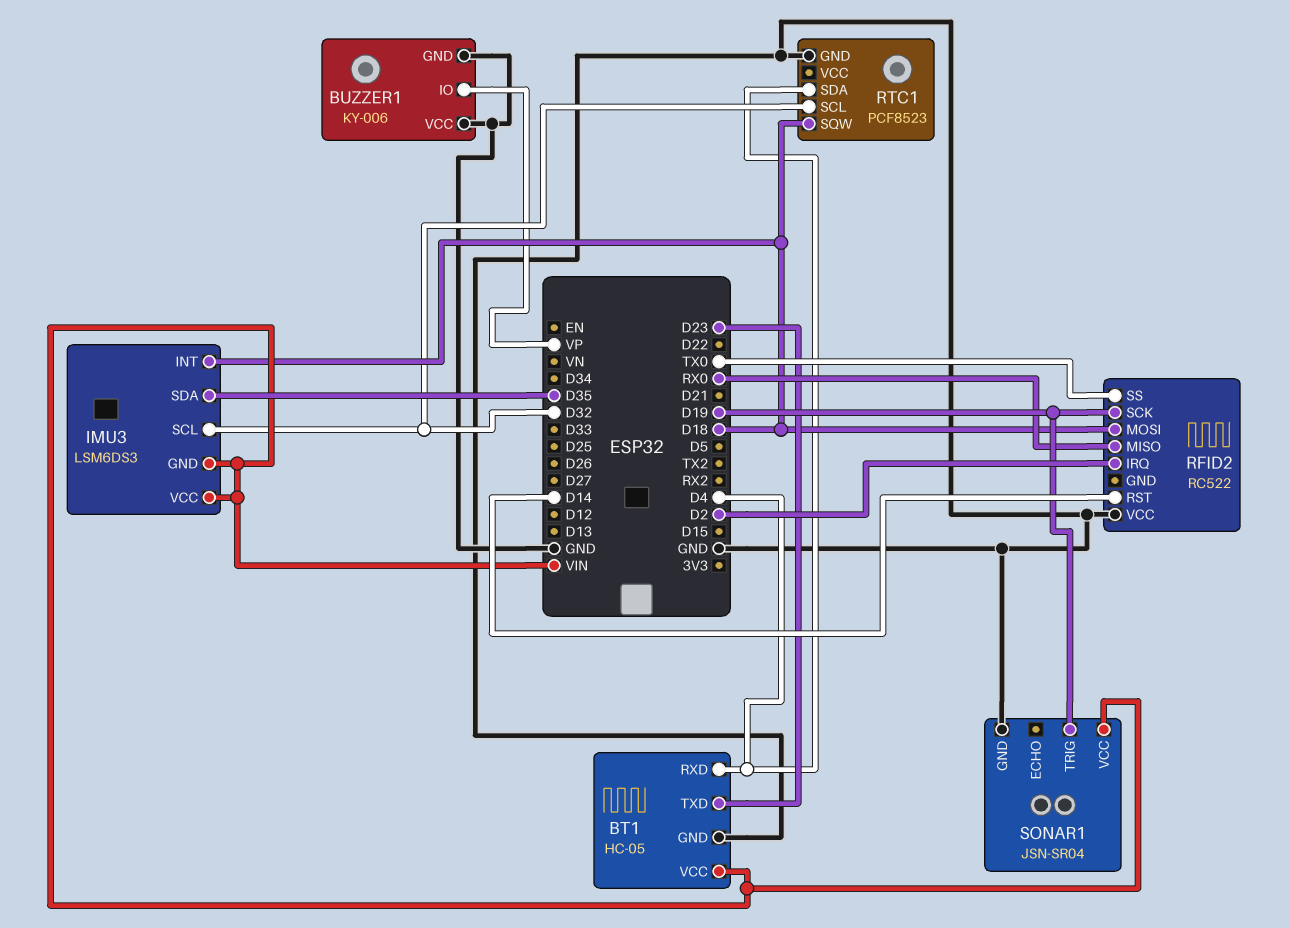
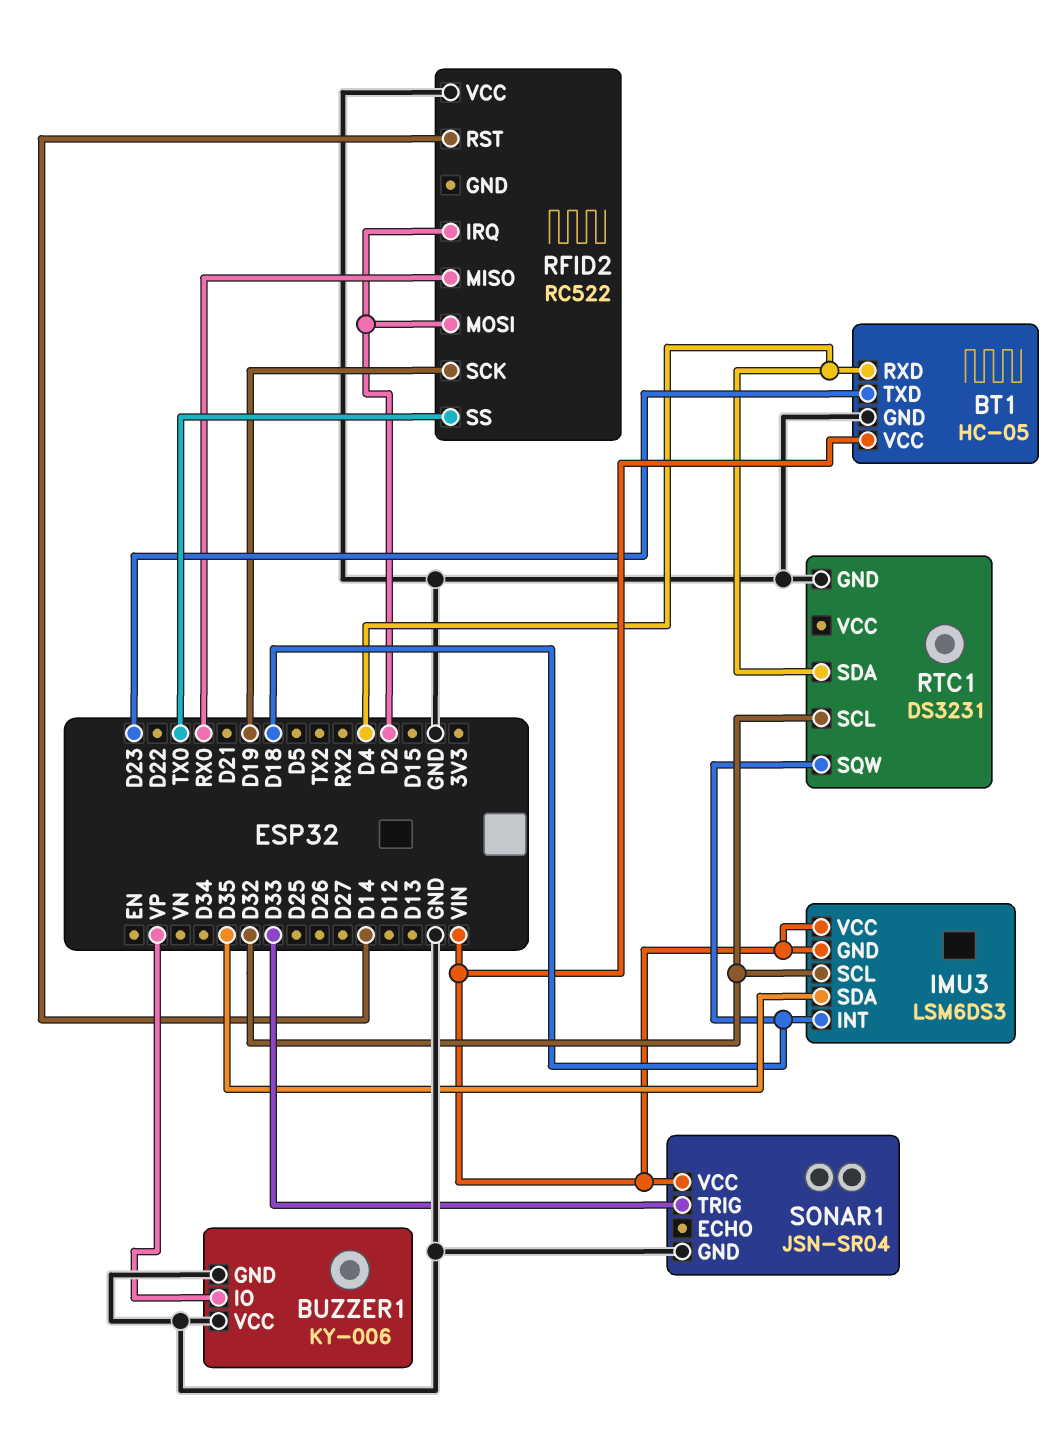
RFID2 pin MOSI: D18 -> D2
RTC1: PCF8523 -> DS3231
SONAR1 pin TRIG: D19 -> D33

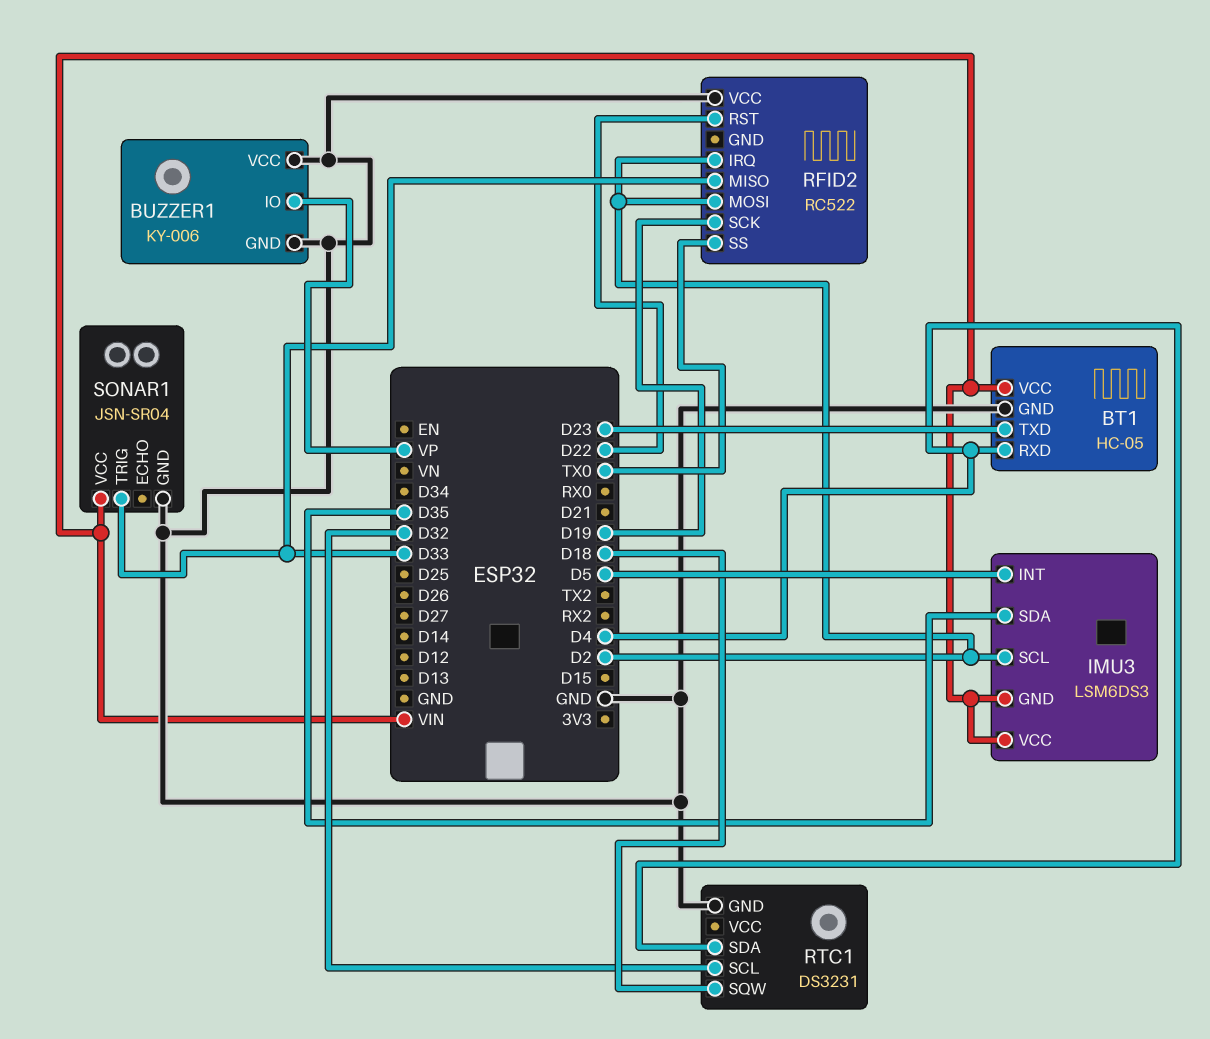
IMU3 pin INT: D18 -> D5
IMU3 pin SCL: D32 -> D2
RFID2 pin MISO: RX0 -> D33
RFID2 pin RST: D14 -> D22

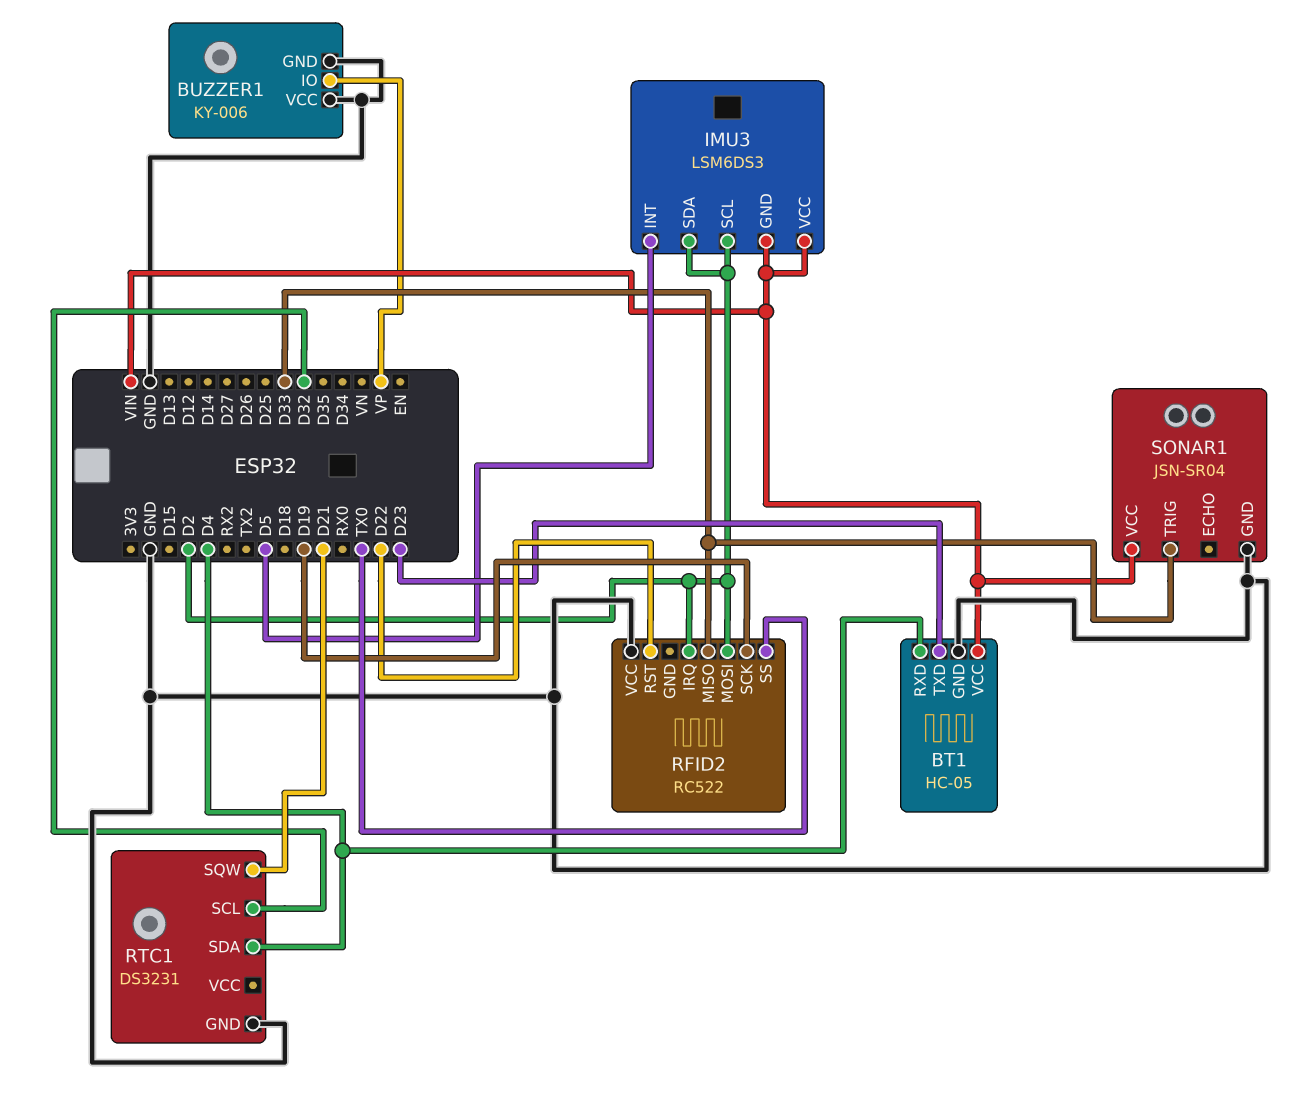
IMU3 pin SDA: D35 -> D2
RTC1 pin SQW: D18 -> D21

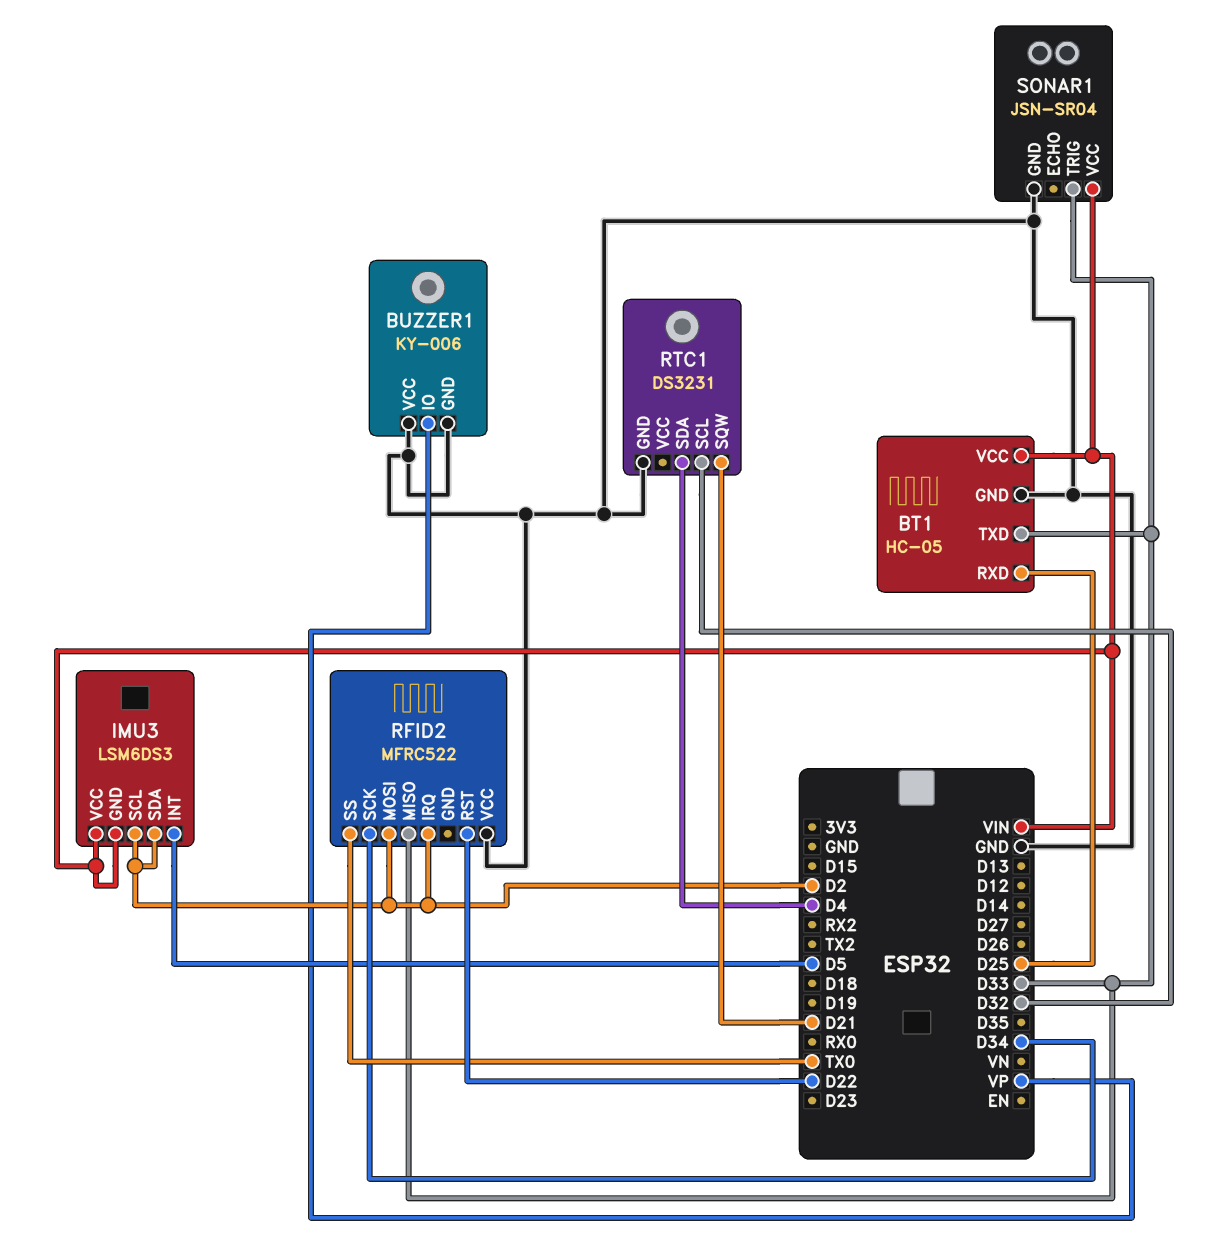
BT1 pin RXD: D4 -> D25
BT1 pin TXD: D23 -> D33
RFID2: RC522 -> MFRC522
RFID2 pin SCK: D19 -> D34

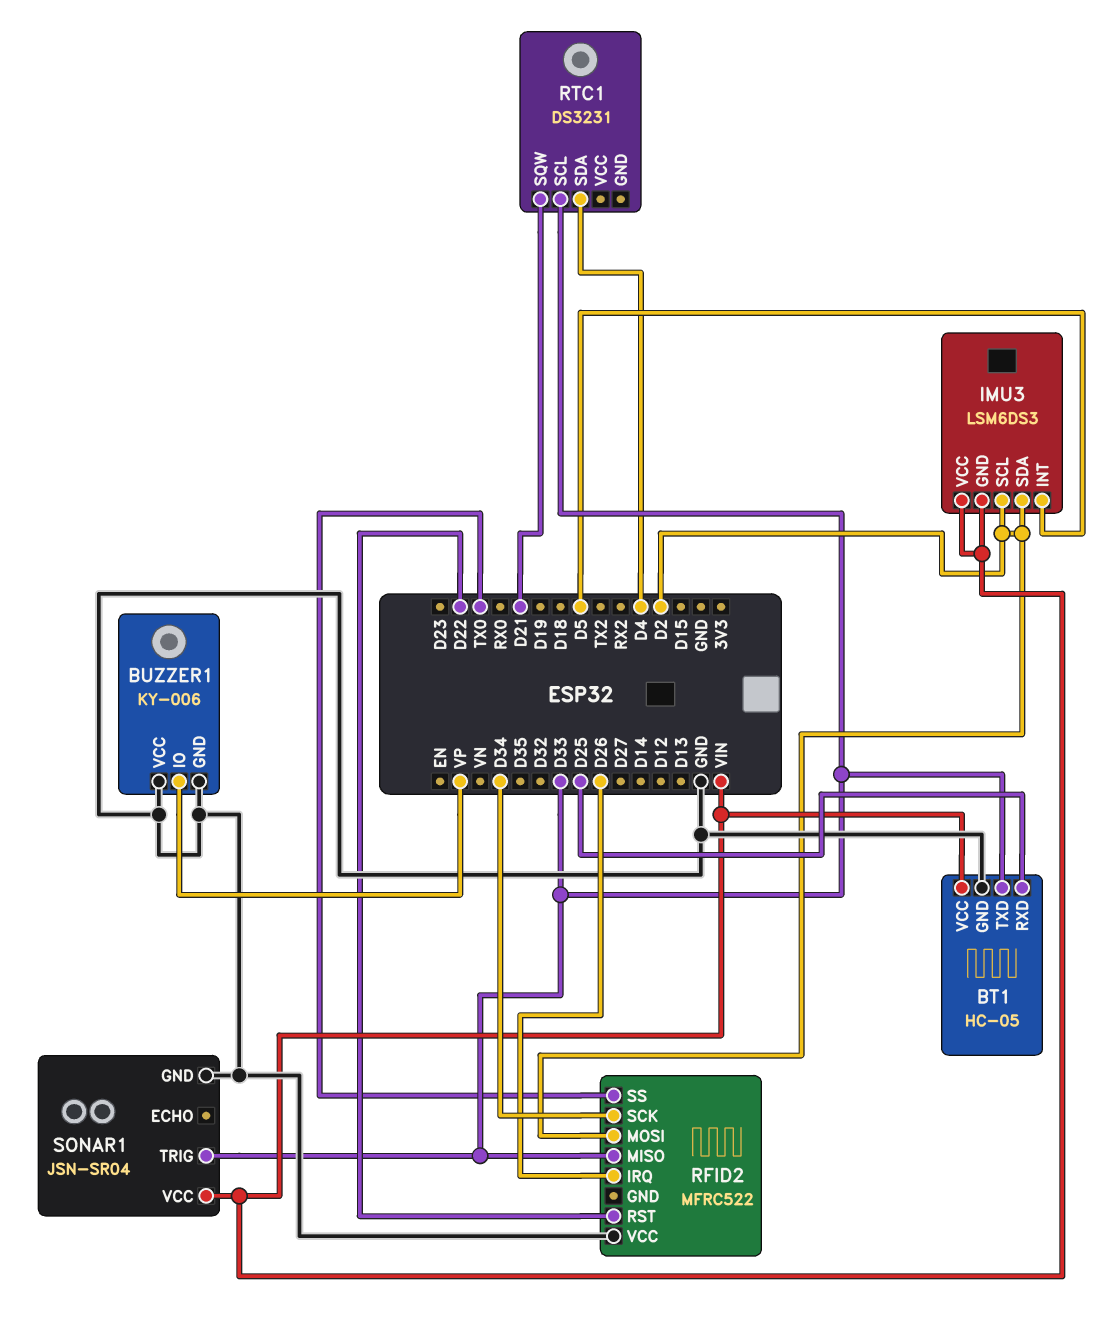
RFID2 pin IRQ: D2 -> D26
RTC1 pin GND: GND -> none
RTC1 pin SCL: D32 -> D33

